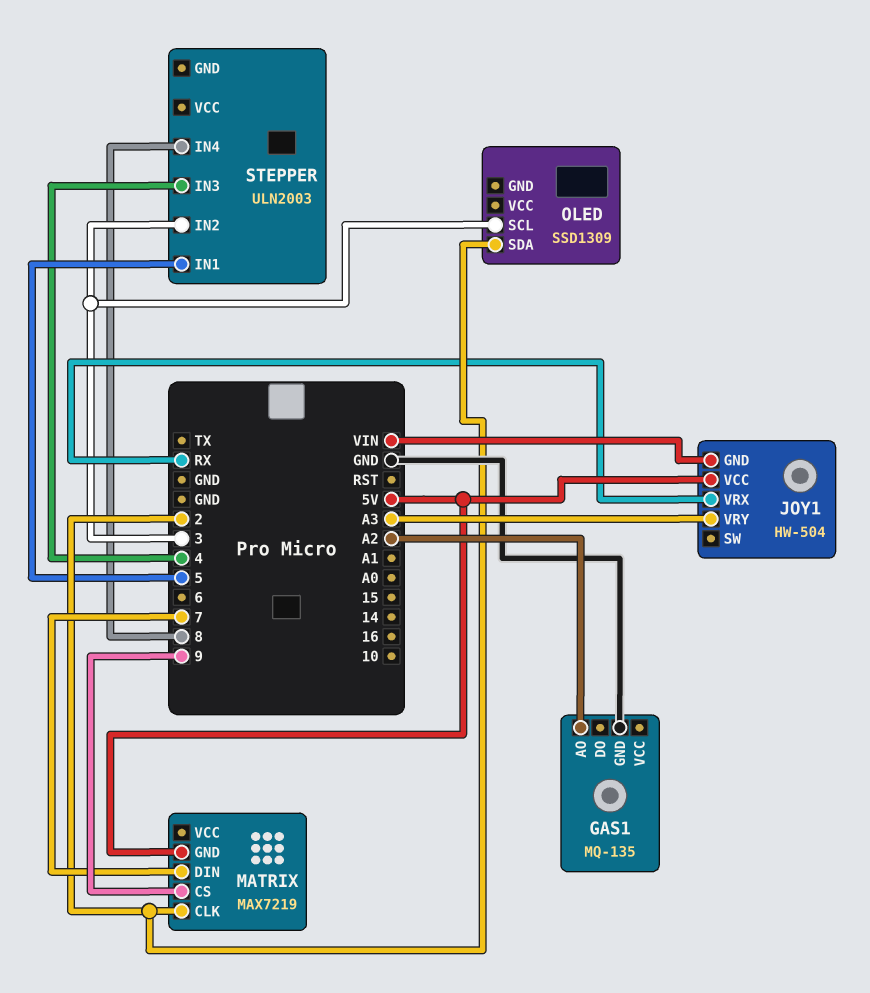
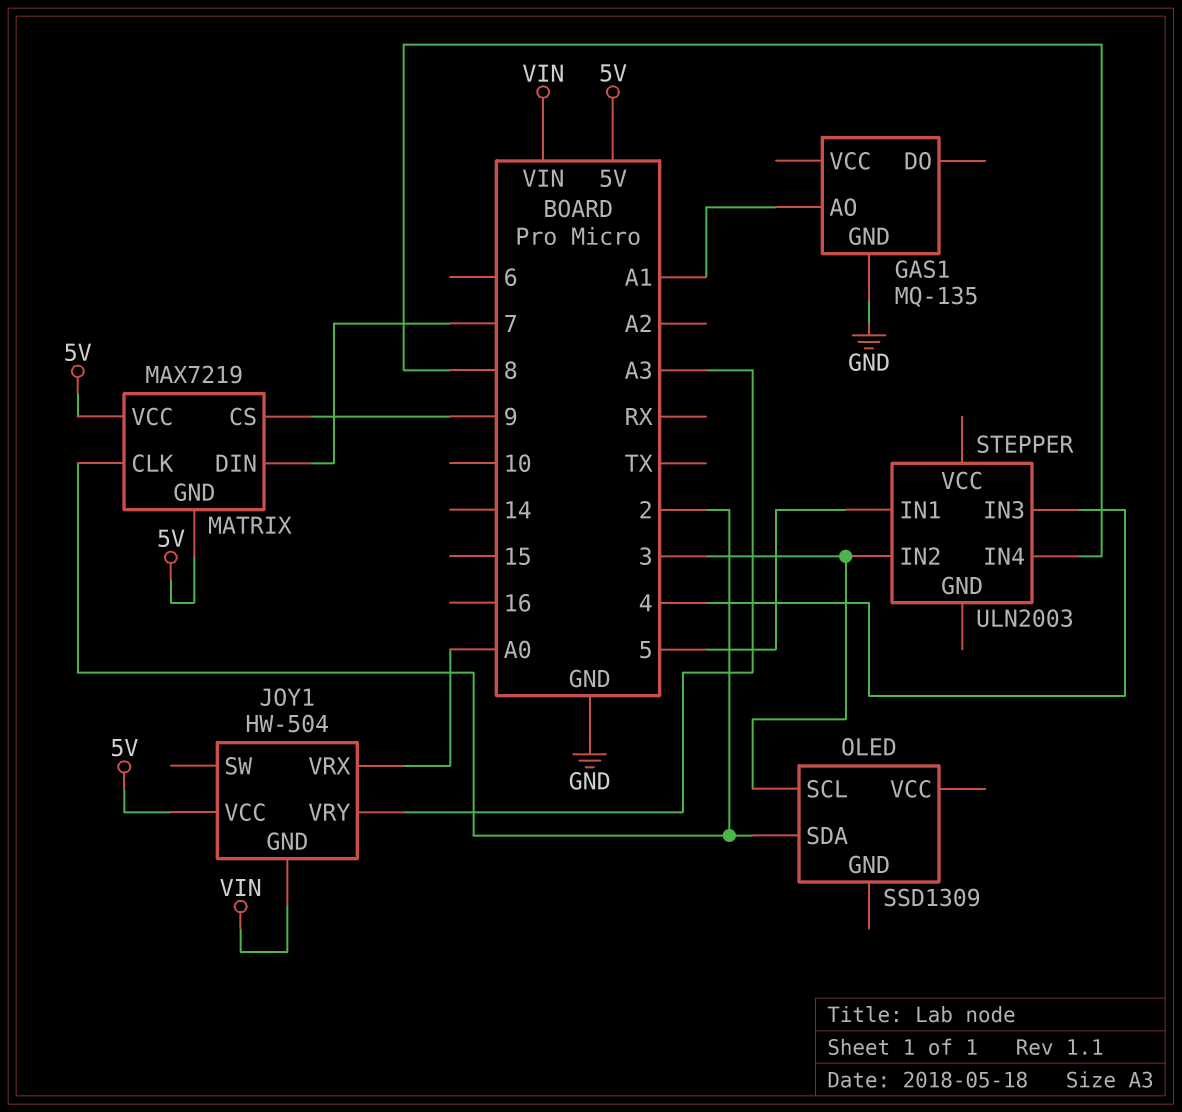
GAS1 pin AO: A2 -> A1
JOY1 pin VRX: RX -> A0
MATRIX pin VCC: none -> 5V

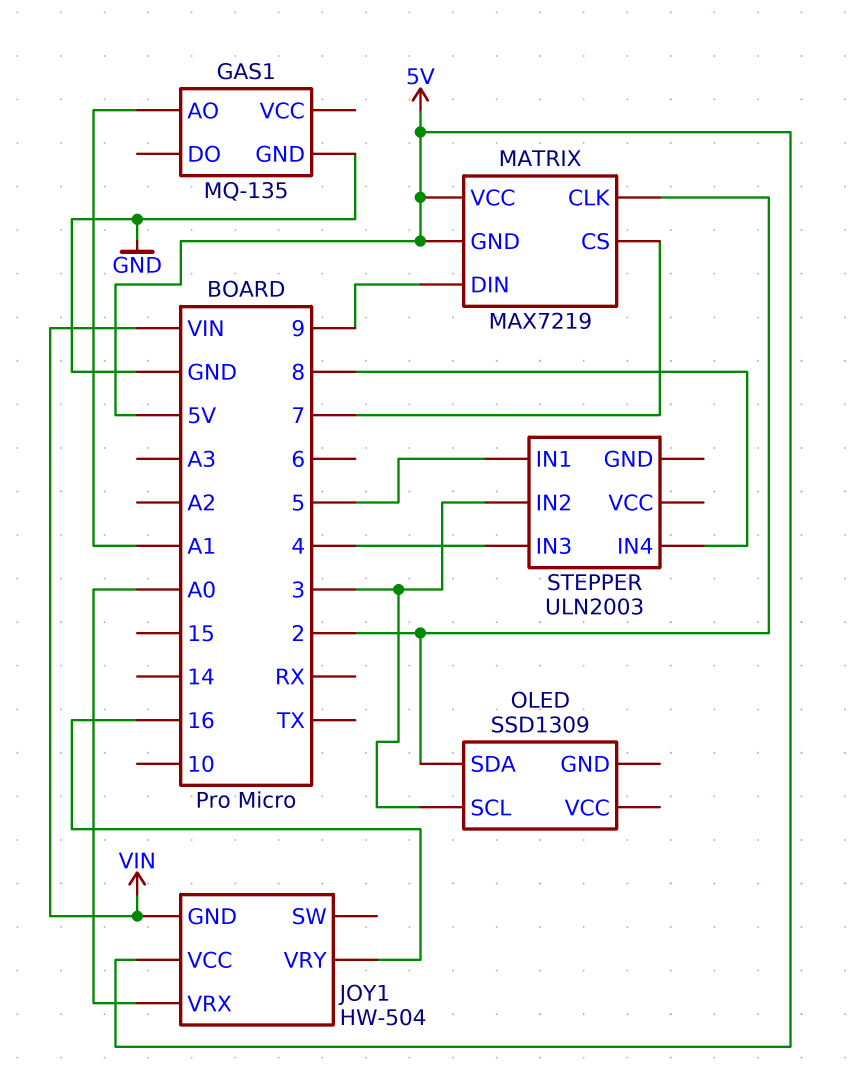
JOY1 pin VRY: A3 -> 16
MATRIX pin CS: 9 -> 7
MATRIX pin DIN: 7 -> 9

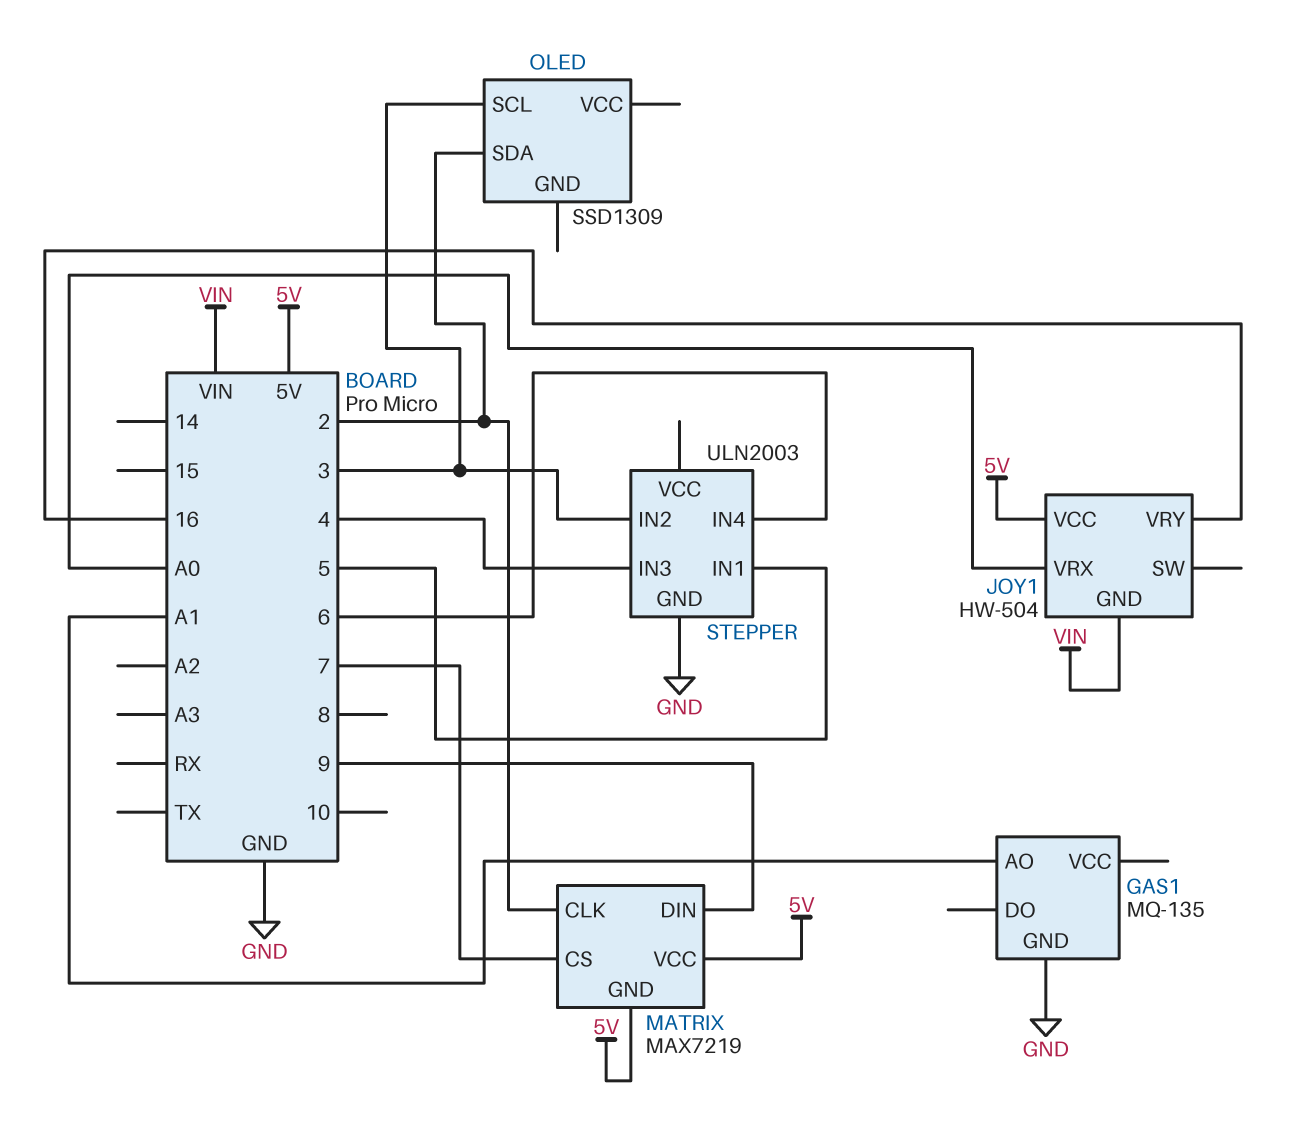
STEPPER pin GND: none -> GND
STEPPER pin IN4: 8 -> 6

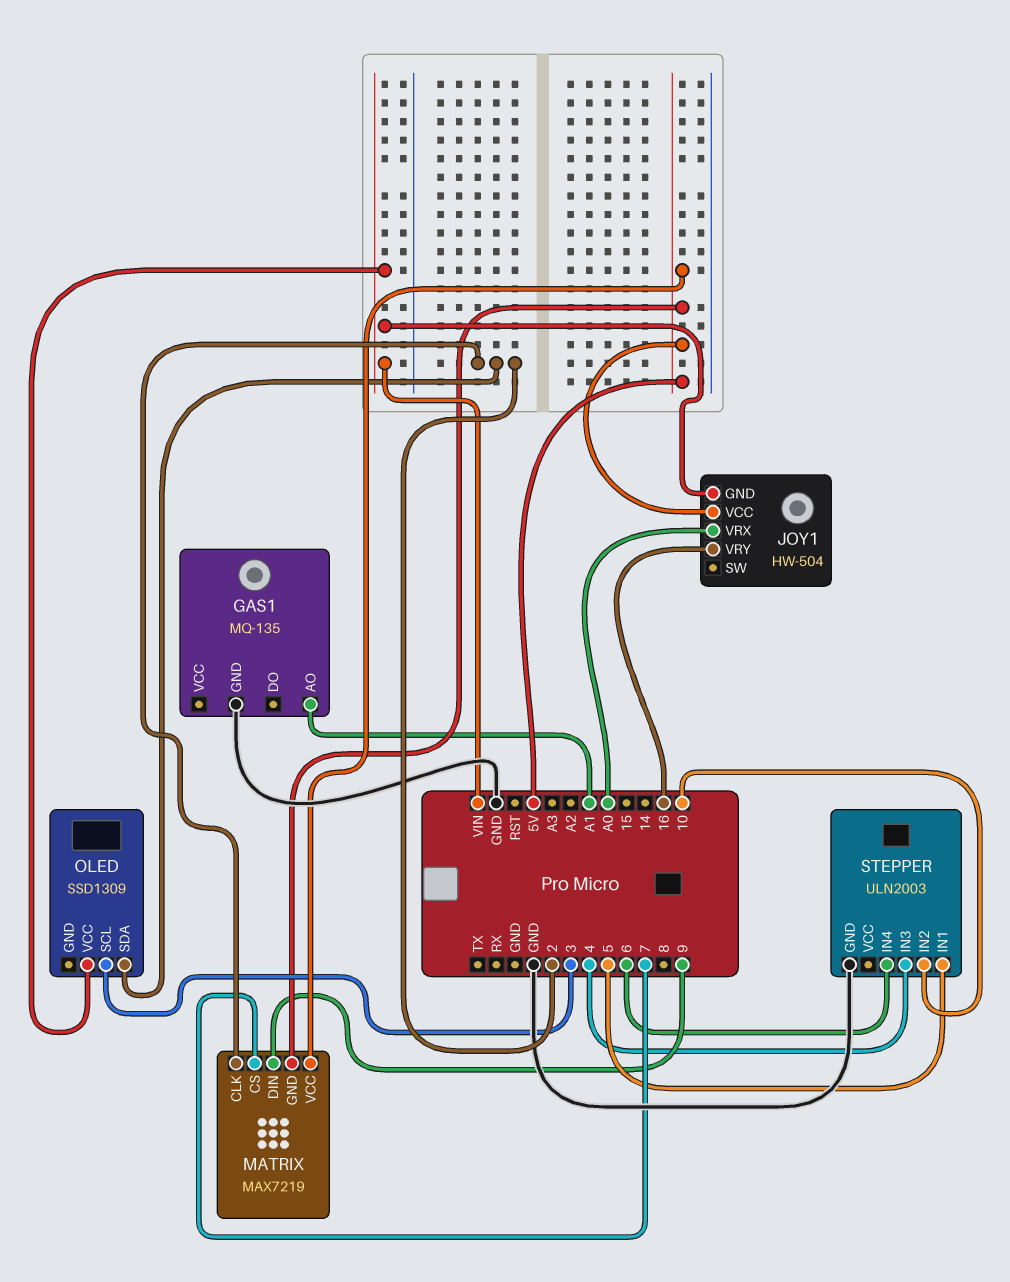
OLED pin VCC: none -> VIN
STEPPER pin IN2: 3 -> 10

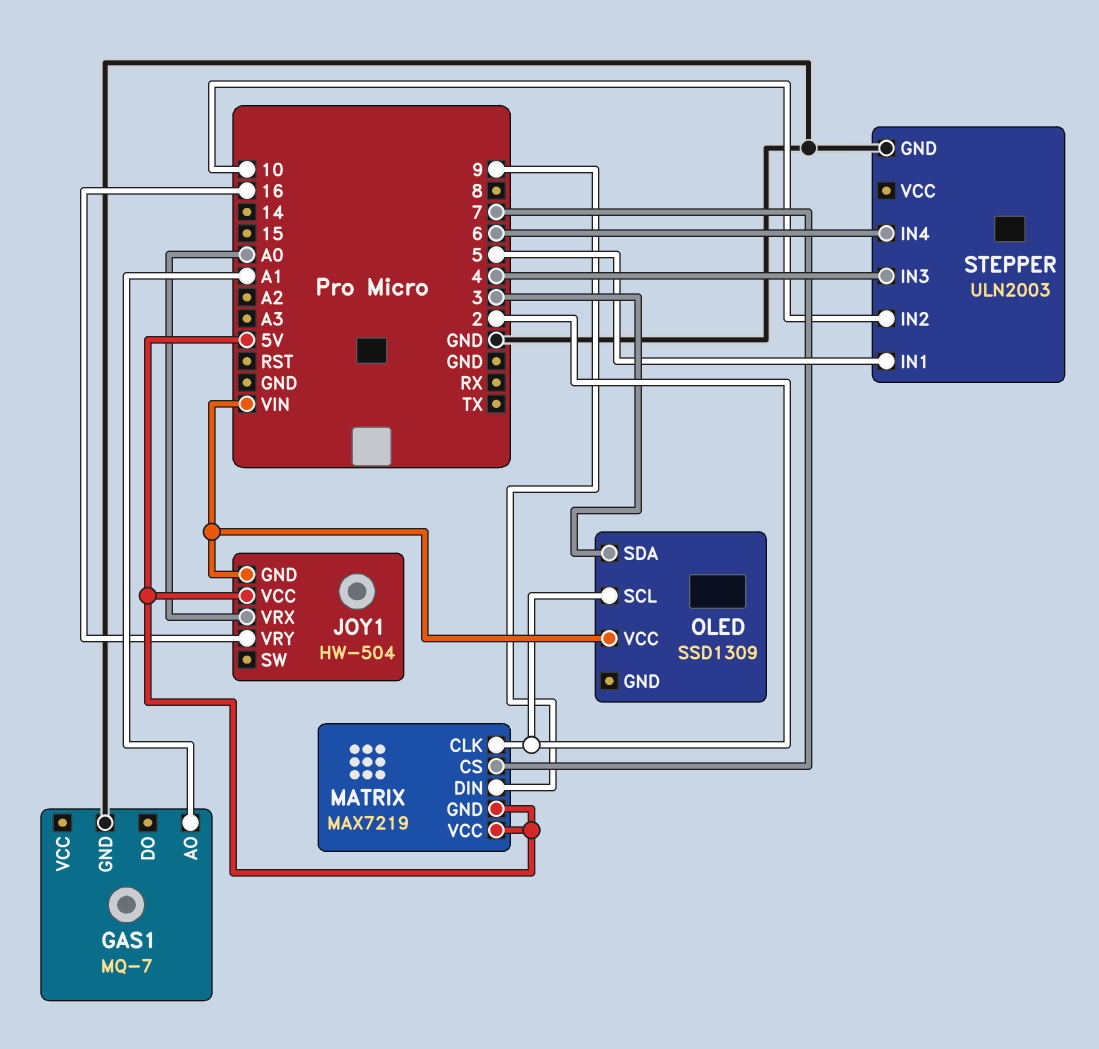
GAS1: MQ-135 -> MQ-7
OLED pin SCL: 3 -> 2
OLED pin SDA: 2 -> 3

